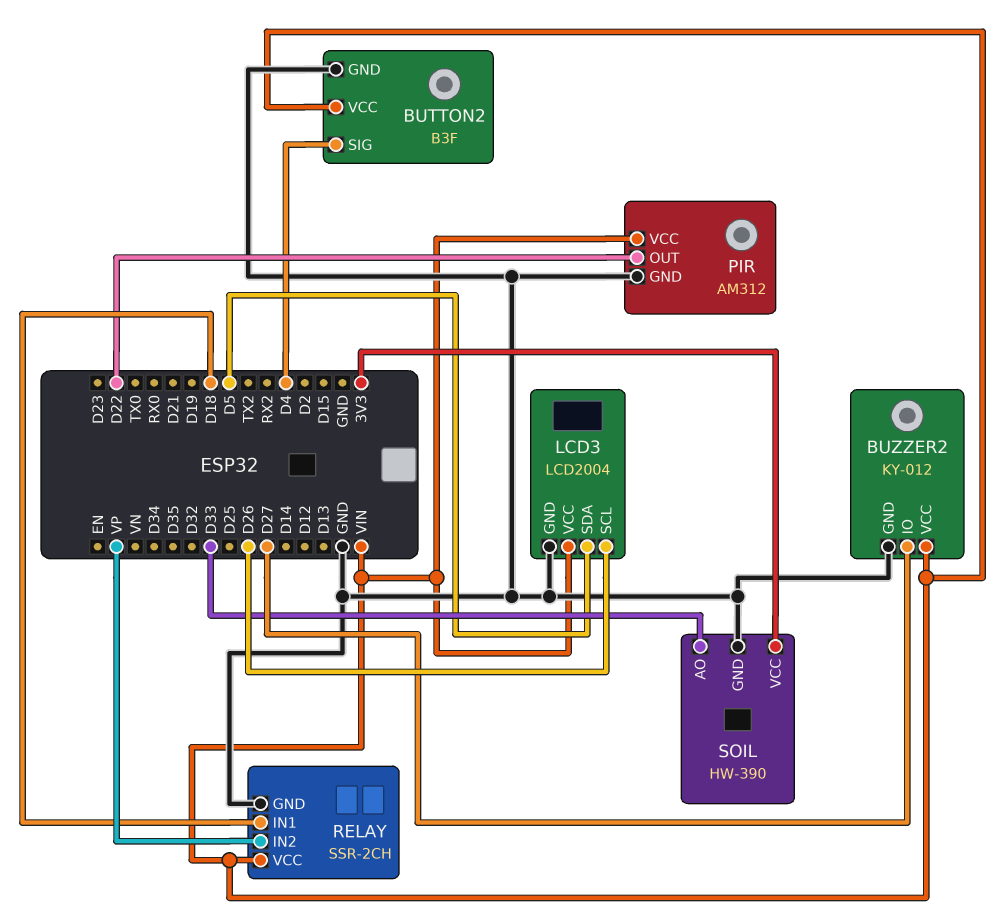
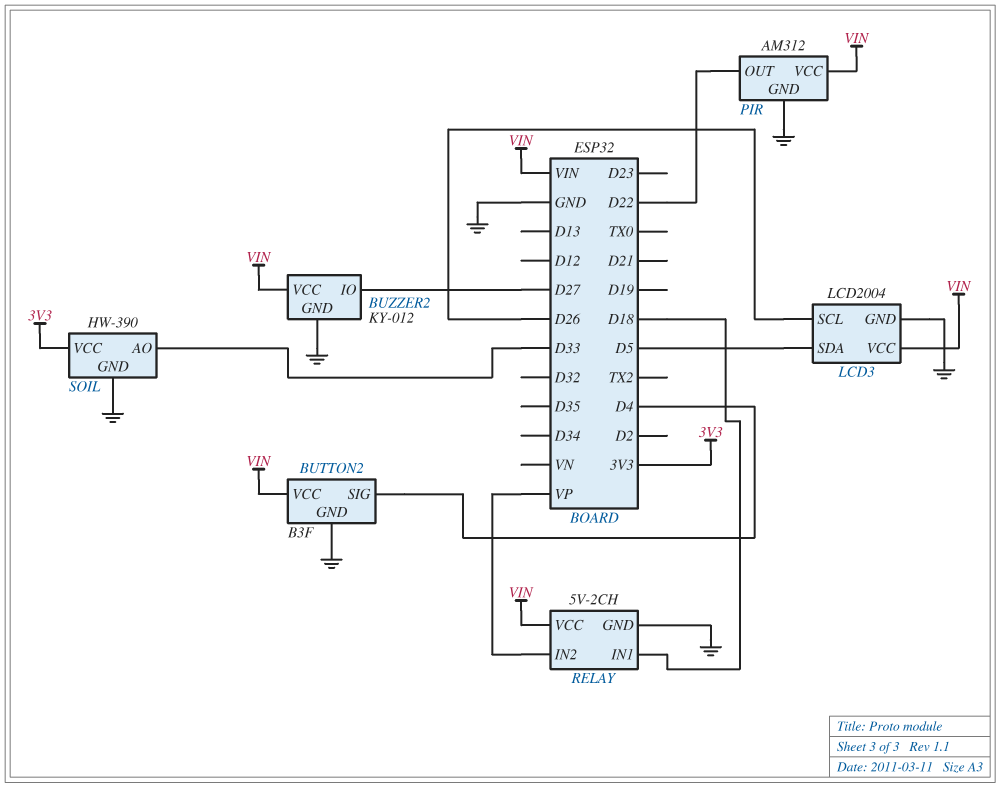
RELAY: SSR-2CH -> 5V-2CH

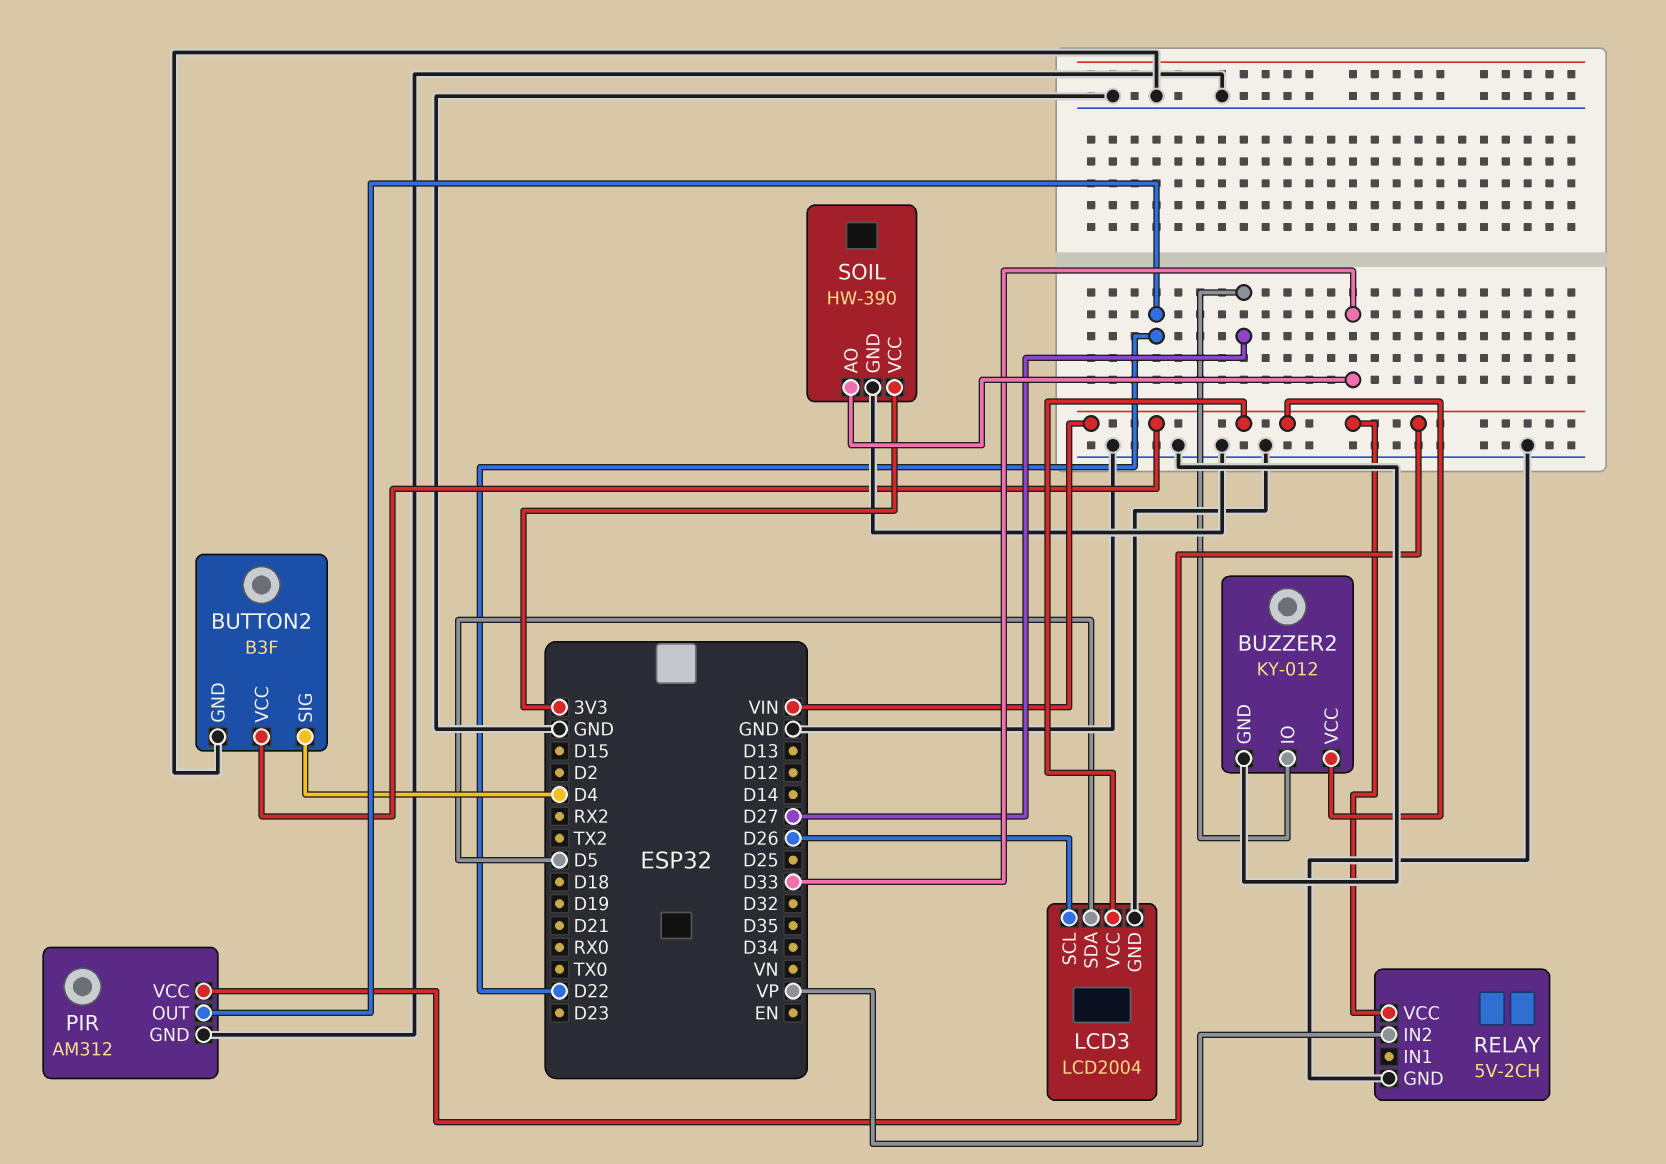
RELAY pin IN1: D18 -> none

